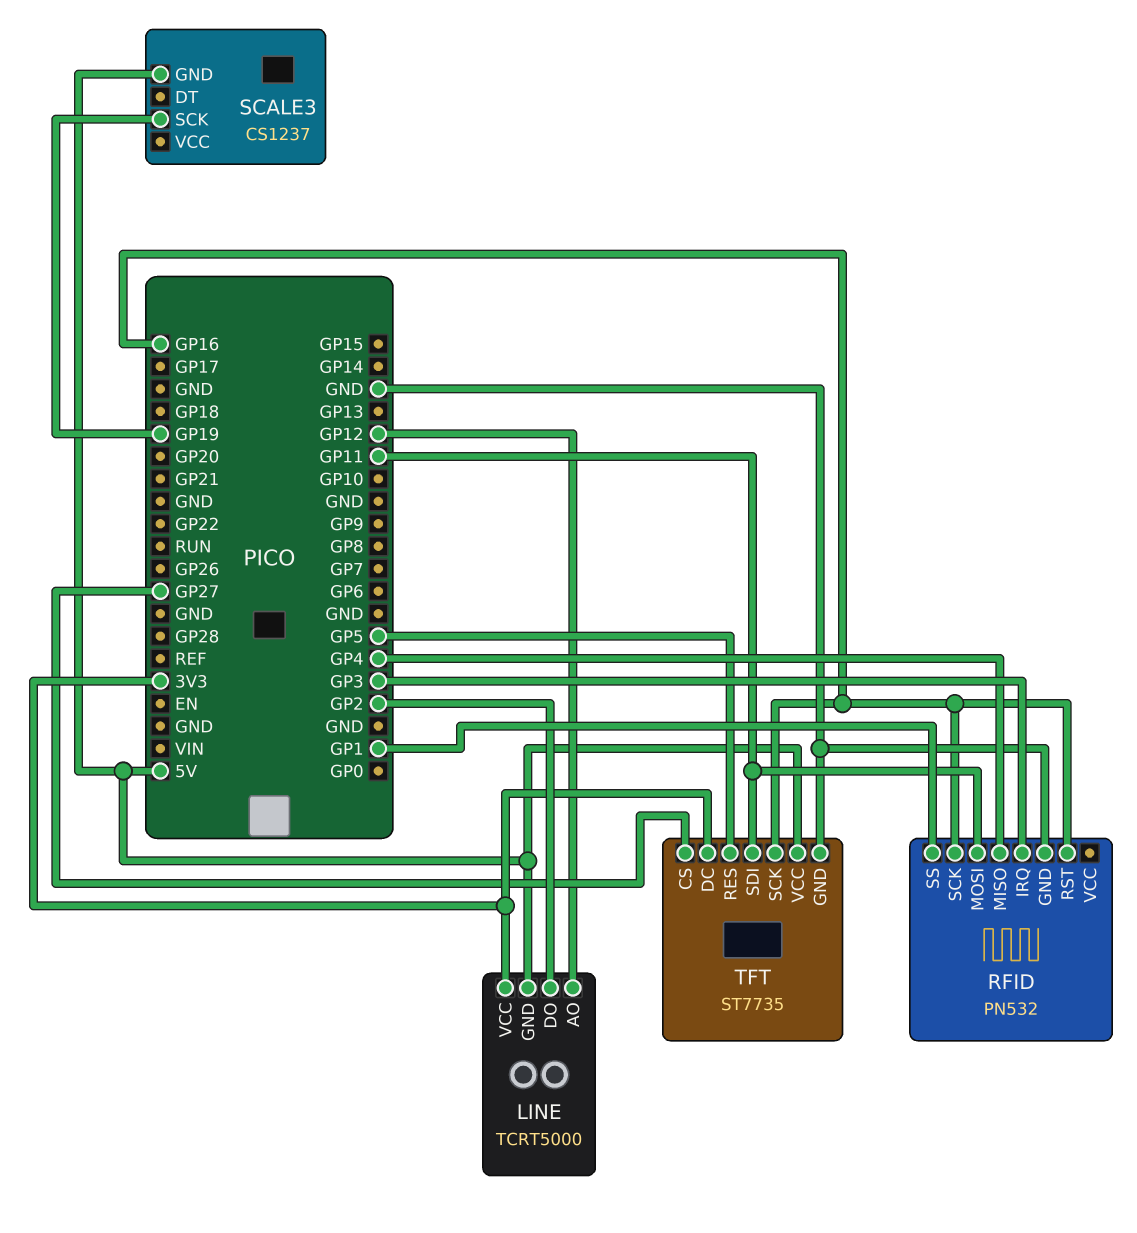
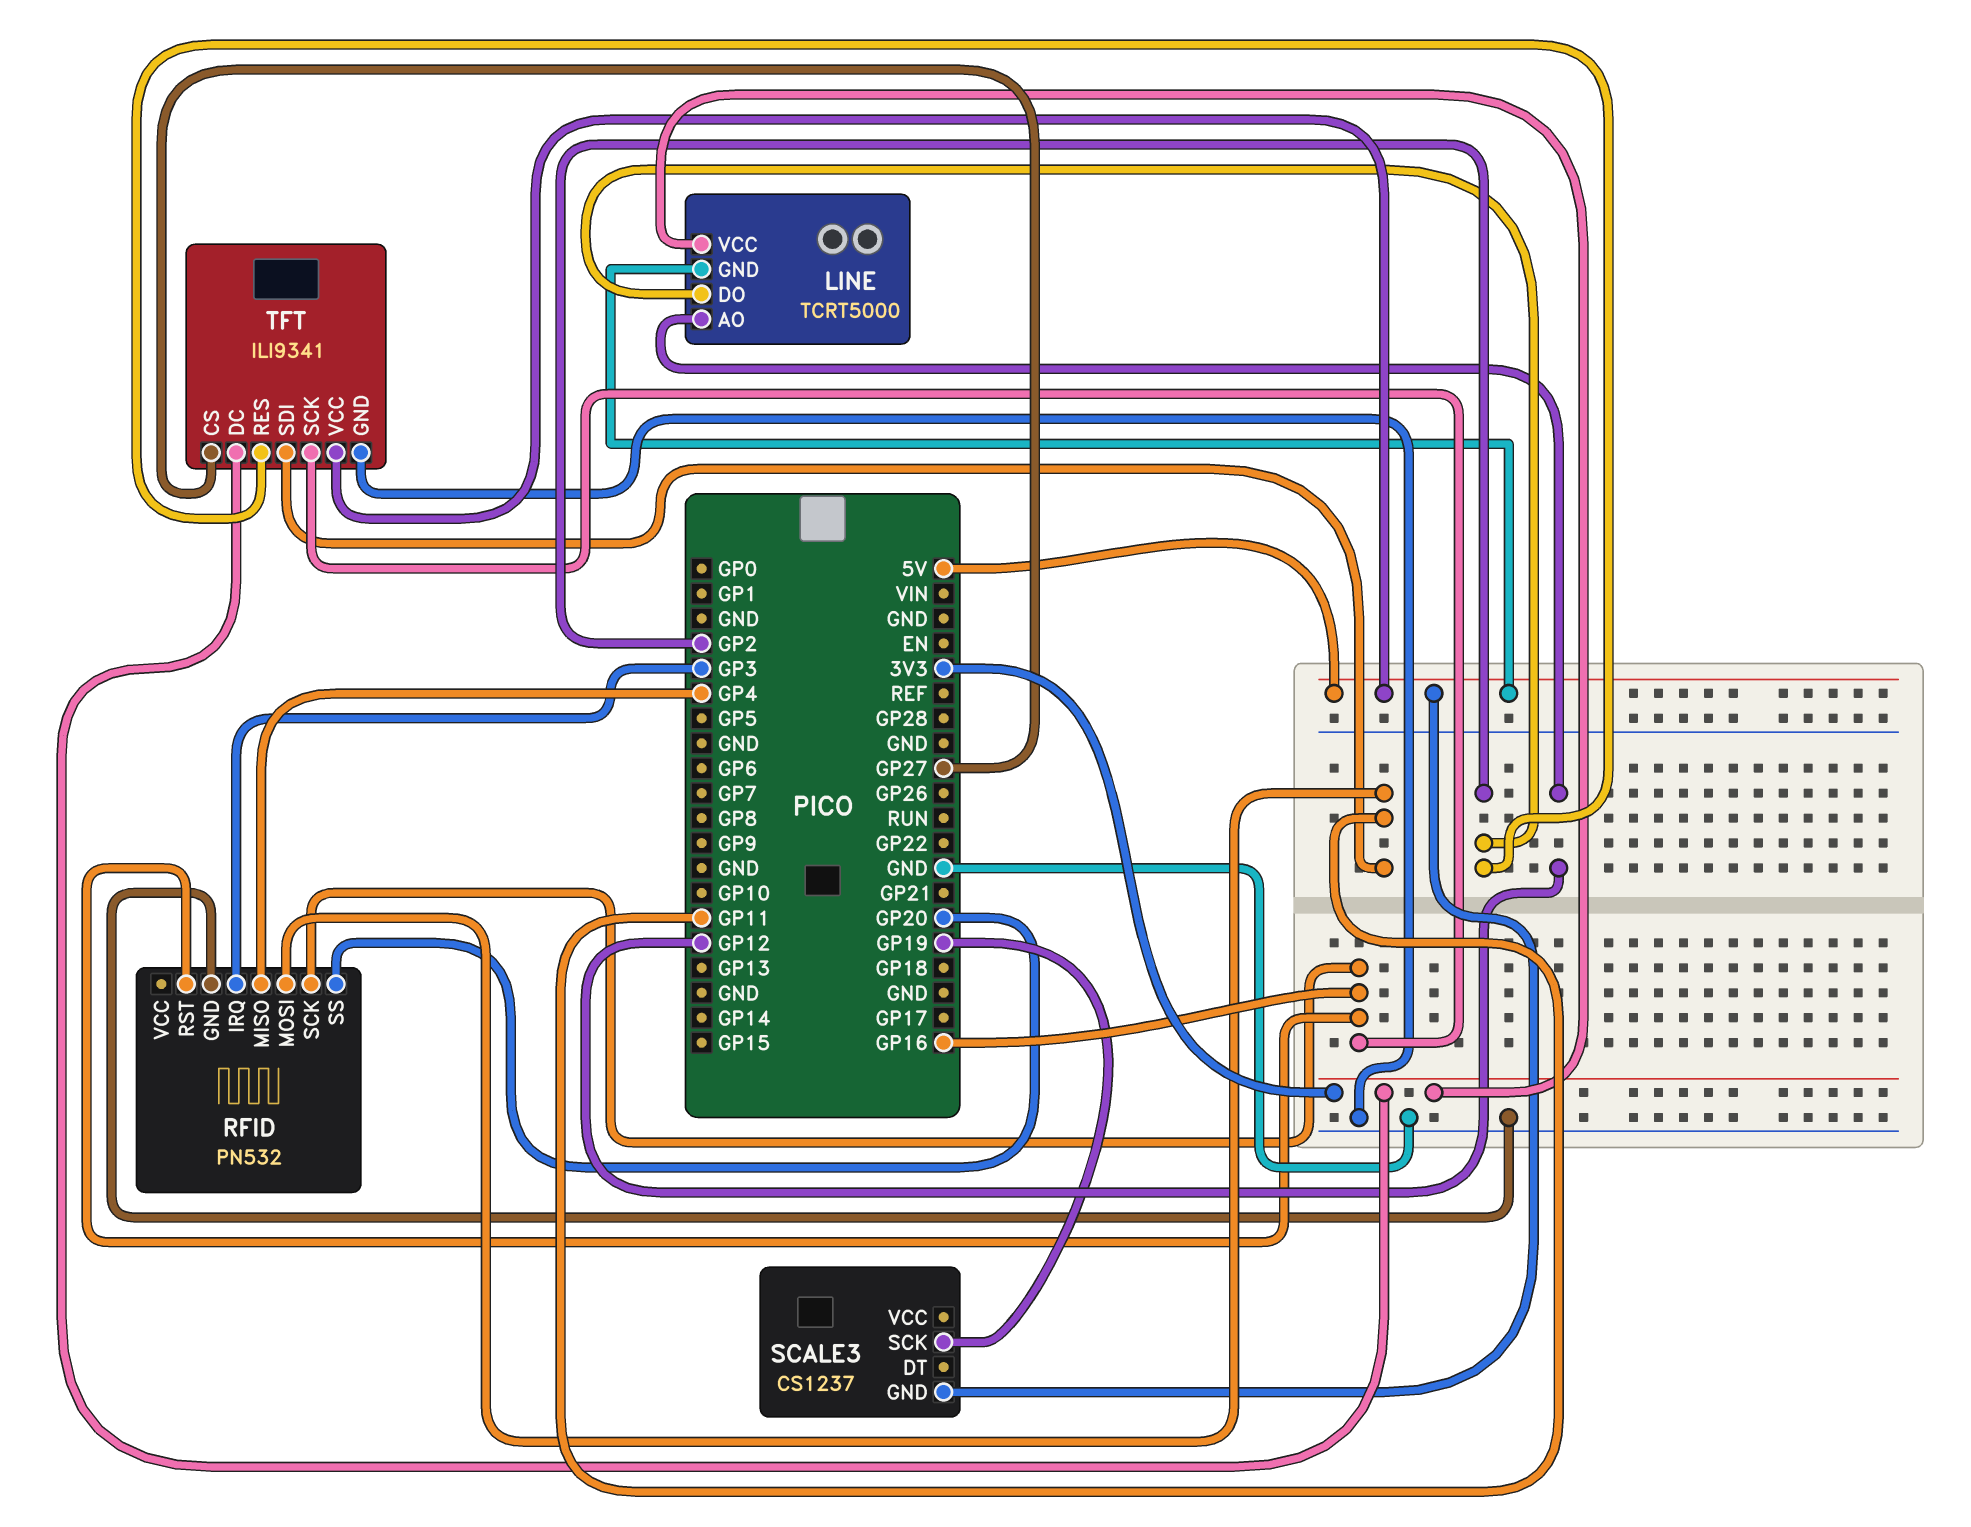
RFID pin SS: GP1 -> GP20
TFT: ST7735 -> ILI9341
TFT pin RES: GP5 -> GP2

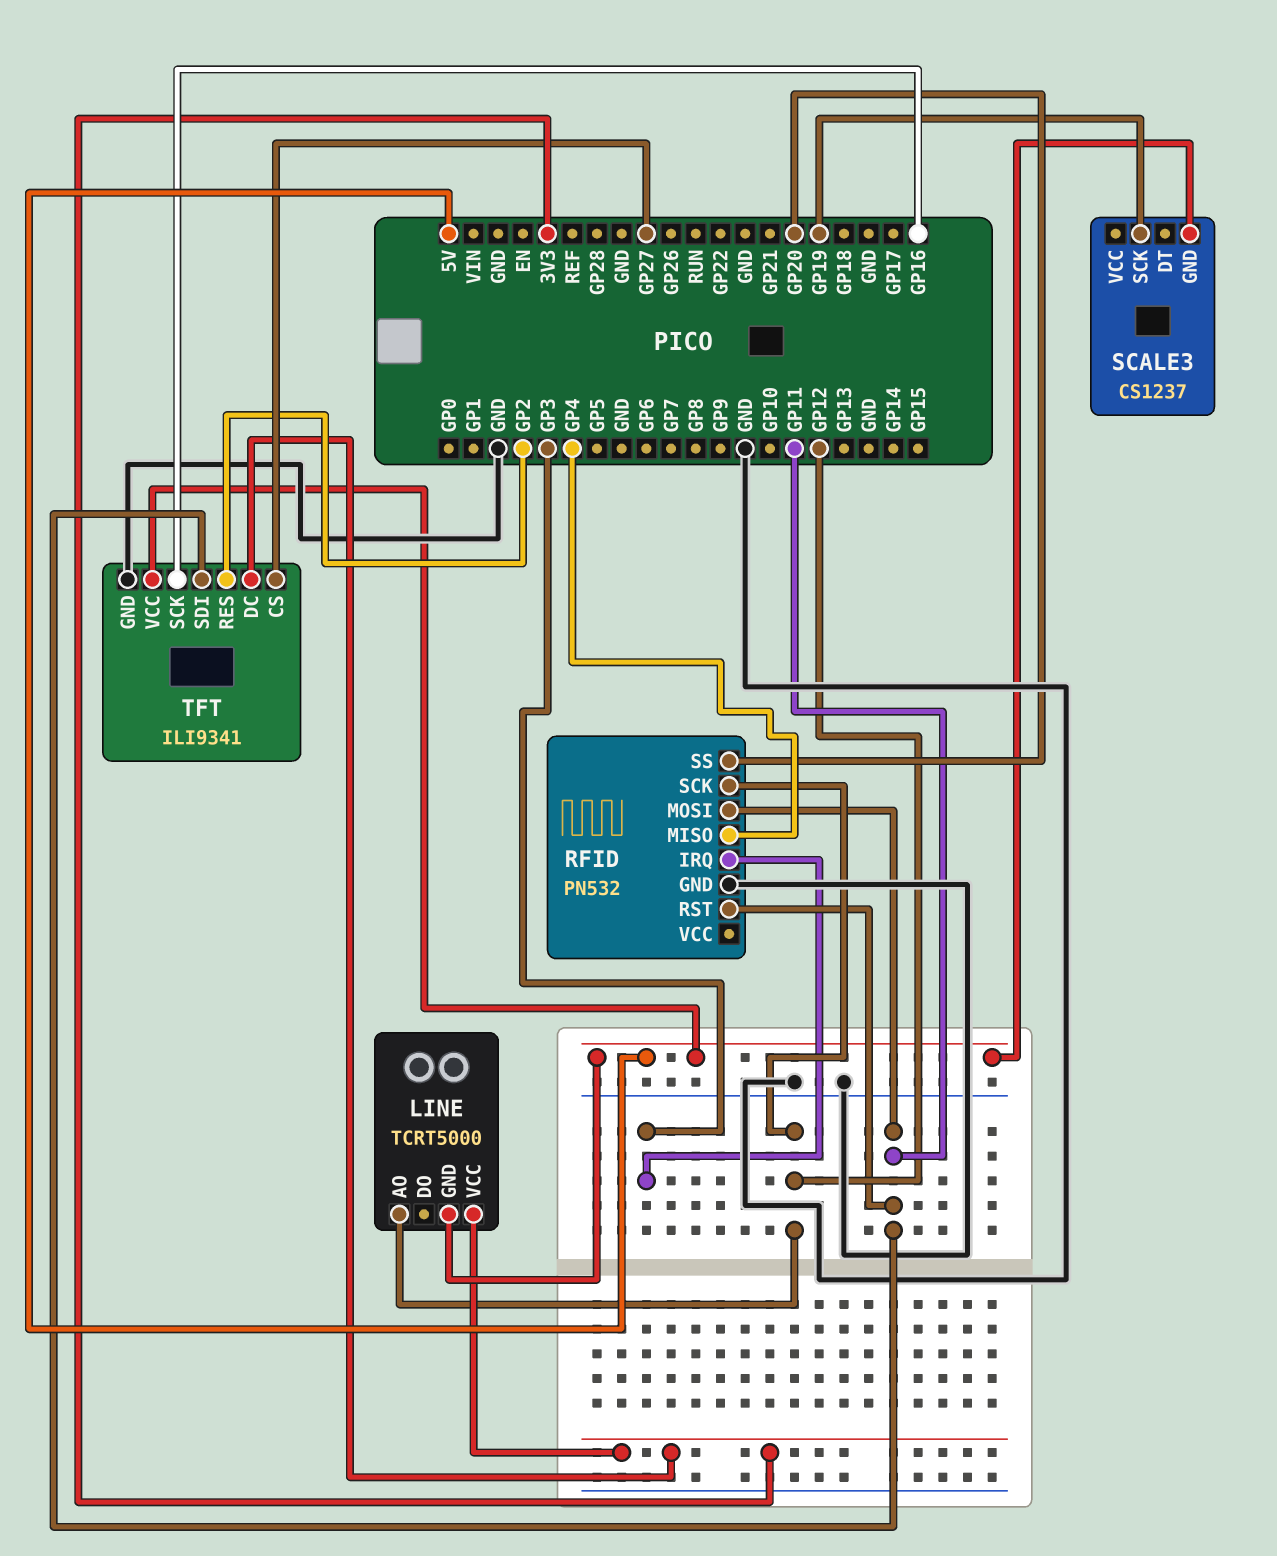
LINE pin DO: GP2 -> none
RFID pin RST: GP16 -> GP11
RFID pin SCK: GP16 -> GP12

